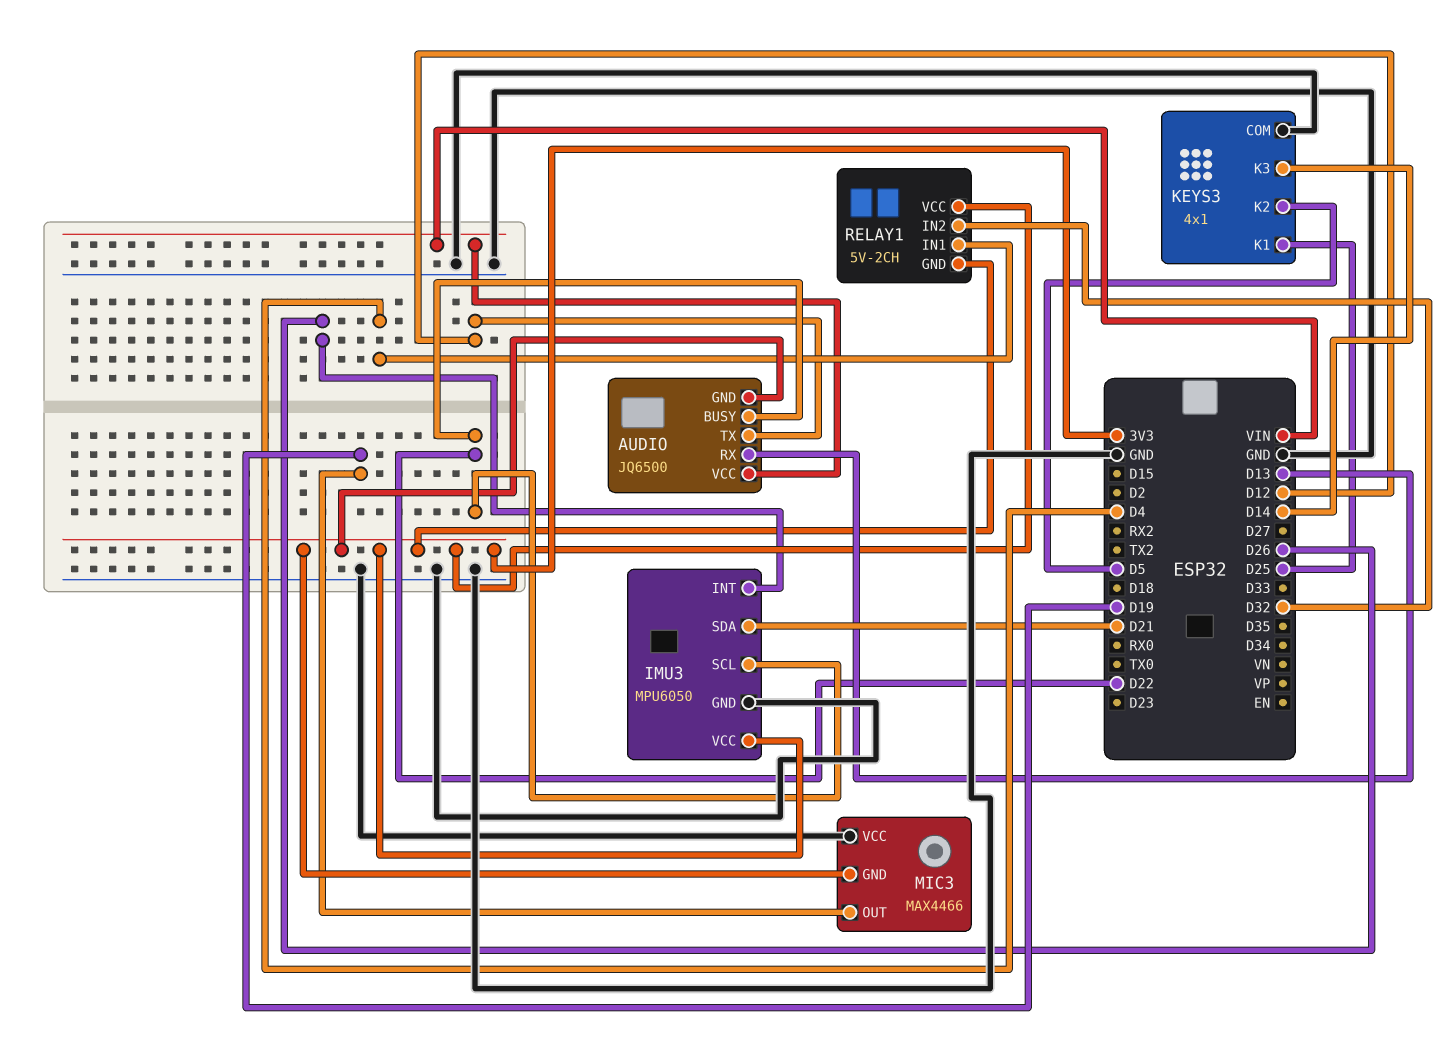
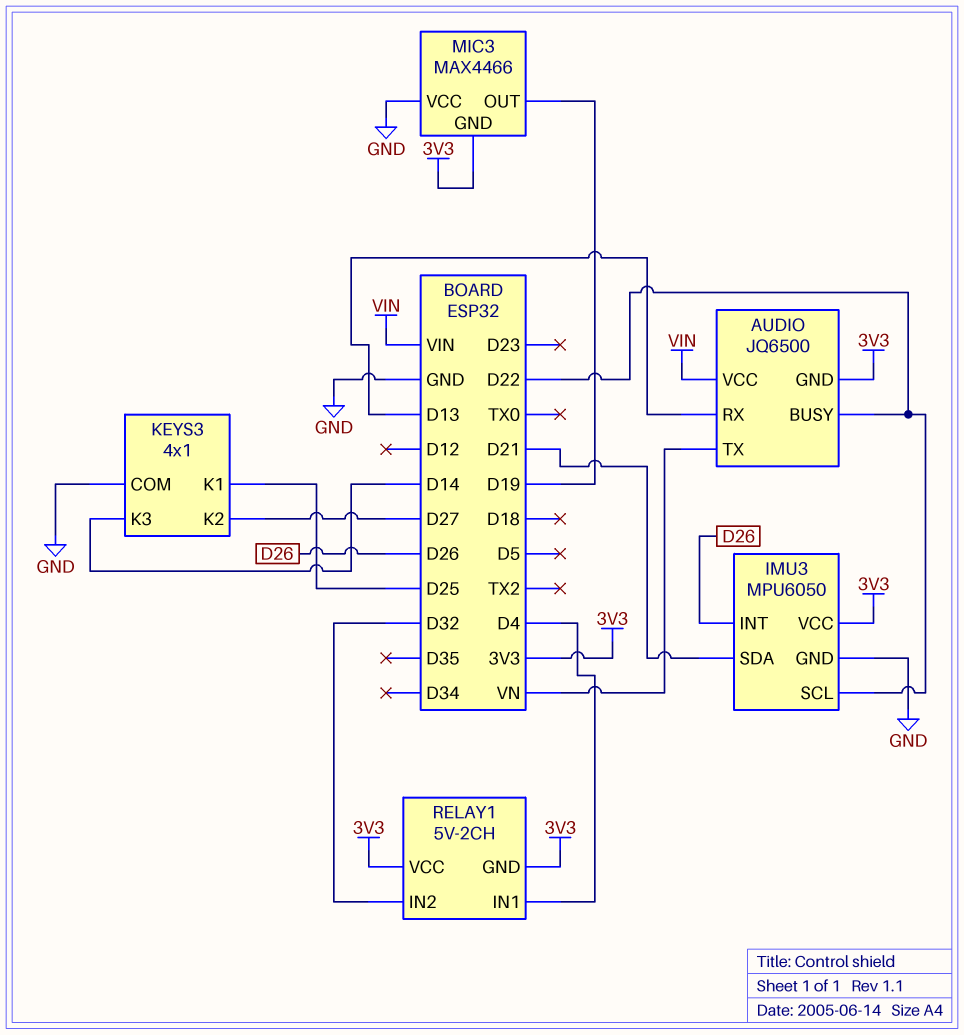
AUDIO pin TX: D12 -> VN
KEYS3 pin K2: D5 -> D27

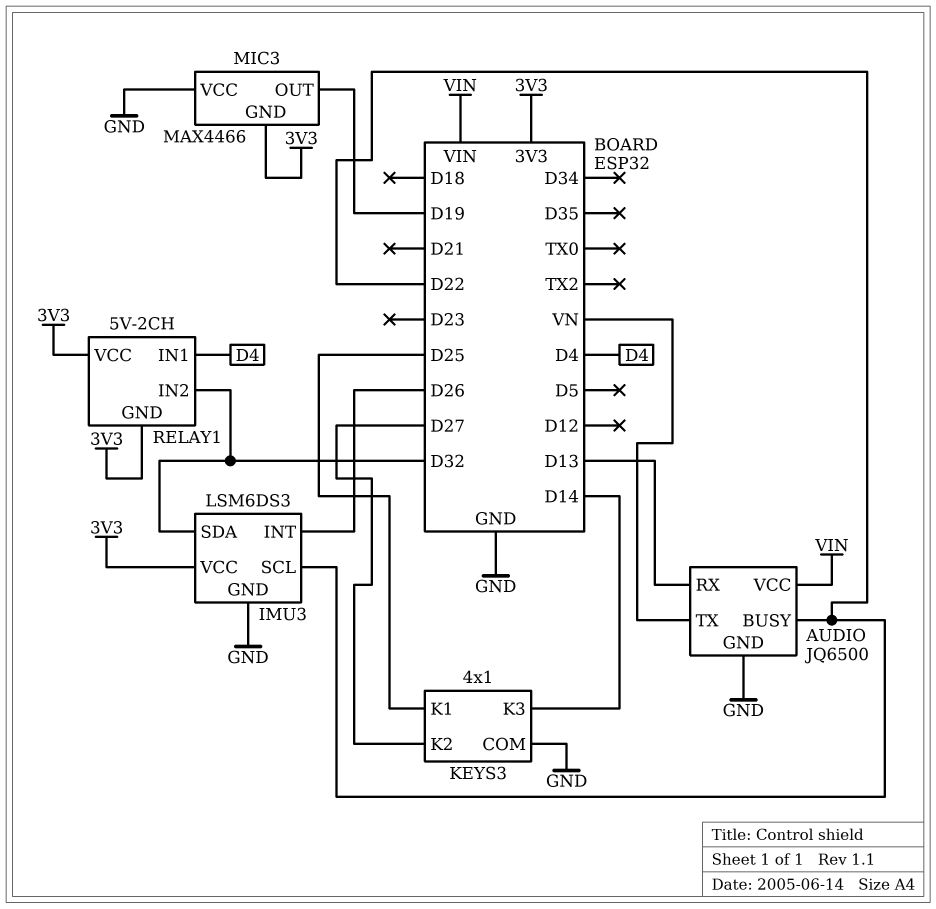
AUDIO pin GND: 3V3 -> GND
IMU3: MPU6050 -> LSM6DS3
IMU3 pin SDA: D21 -> D32

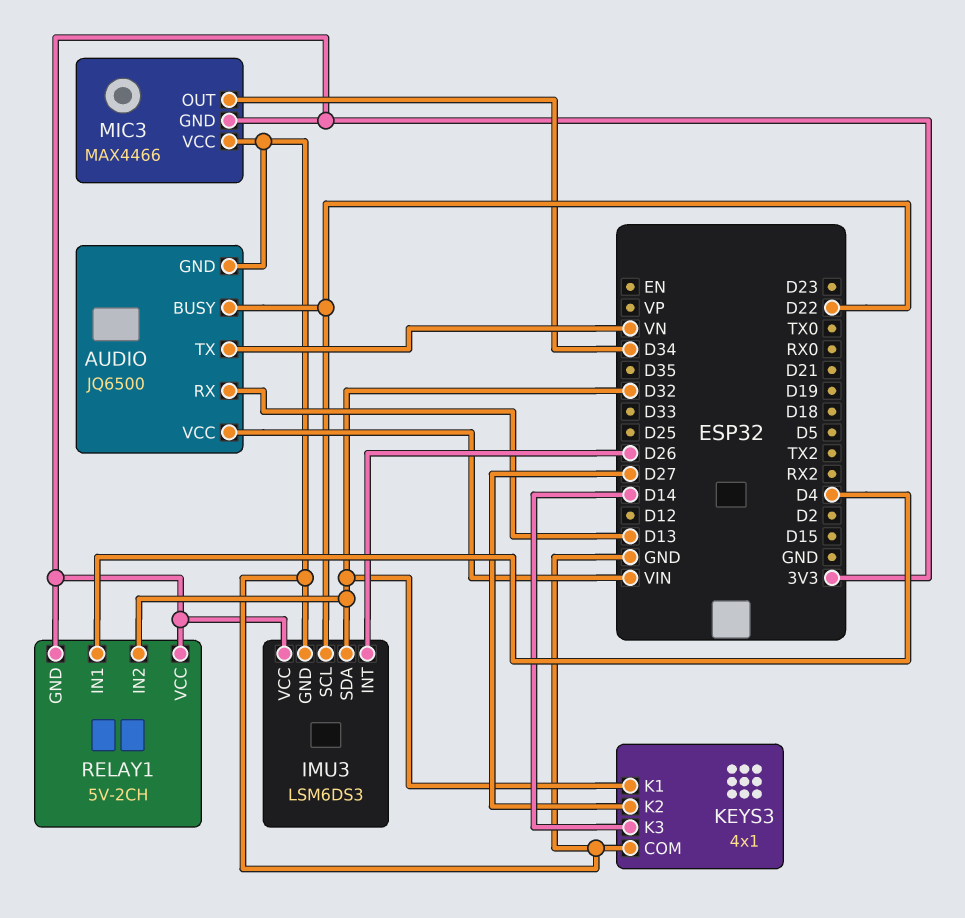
KEYS3 pin K1: D25 -> D32
MIC3 pin OUT: D19 -> D34

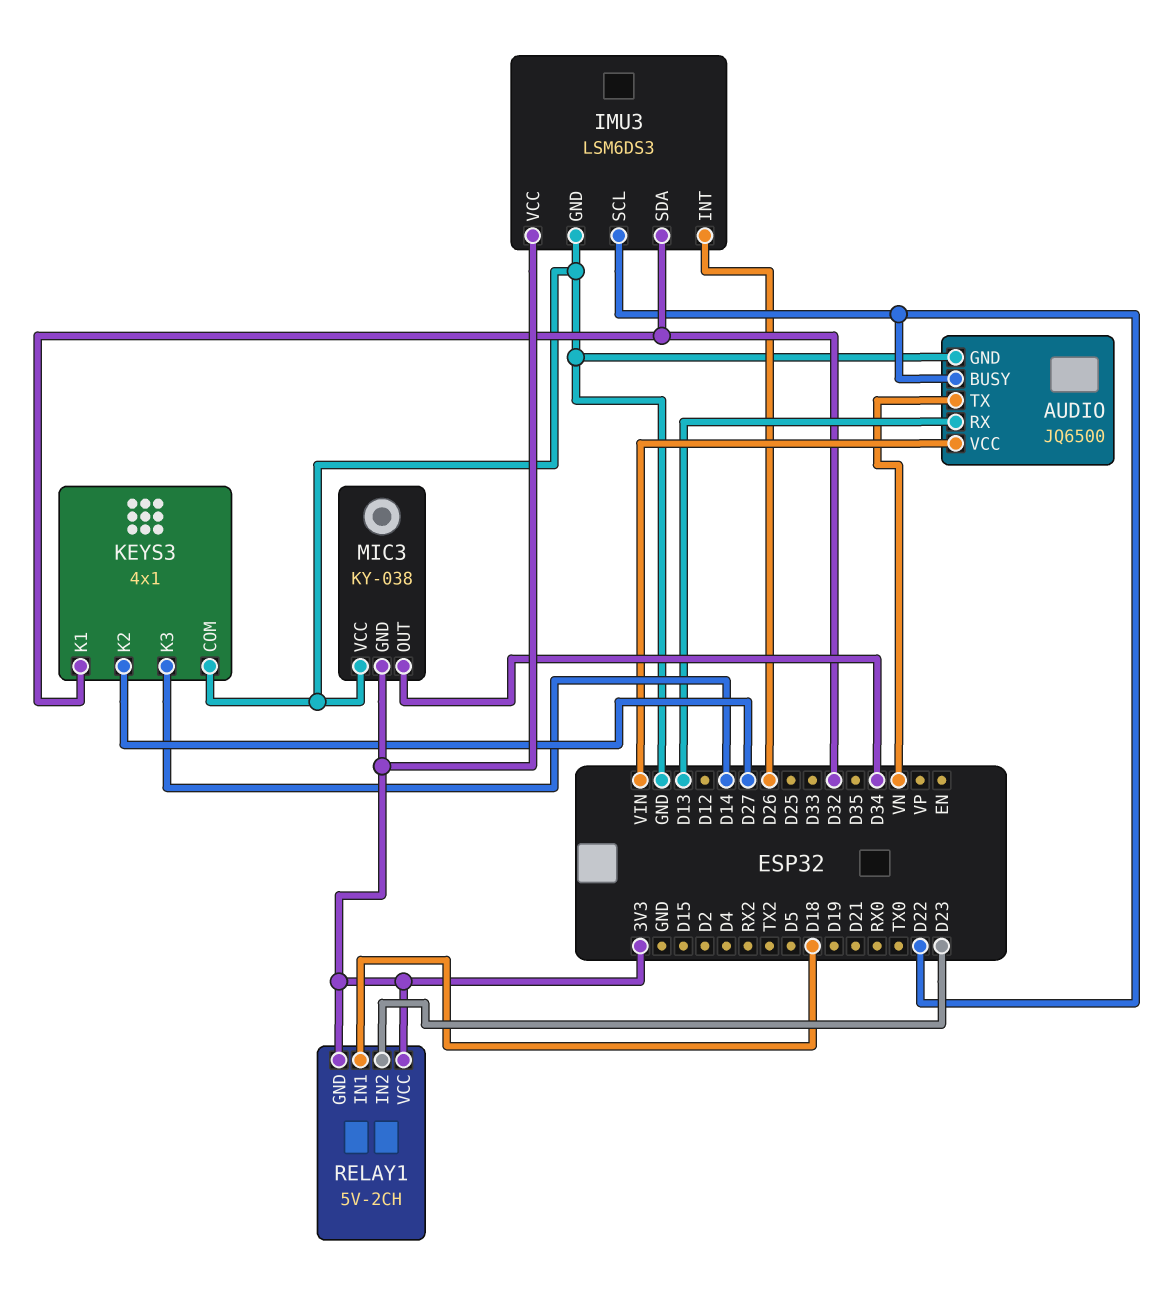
MIC3: MAX4466 -> KY-038
RELAY1 pin IN1: D4 -> D18
RELAY1 pin IN2: D32 -> D23

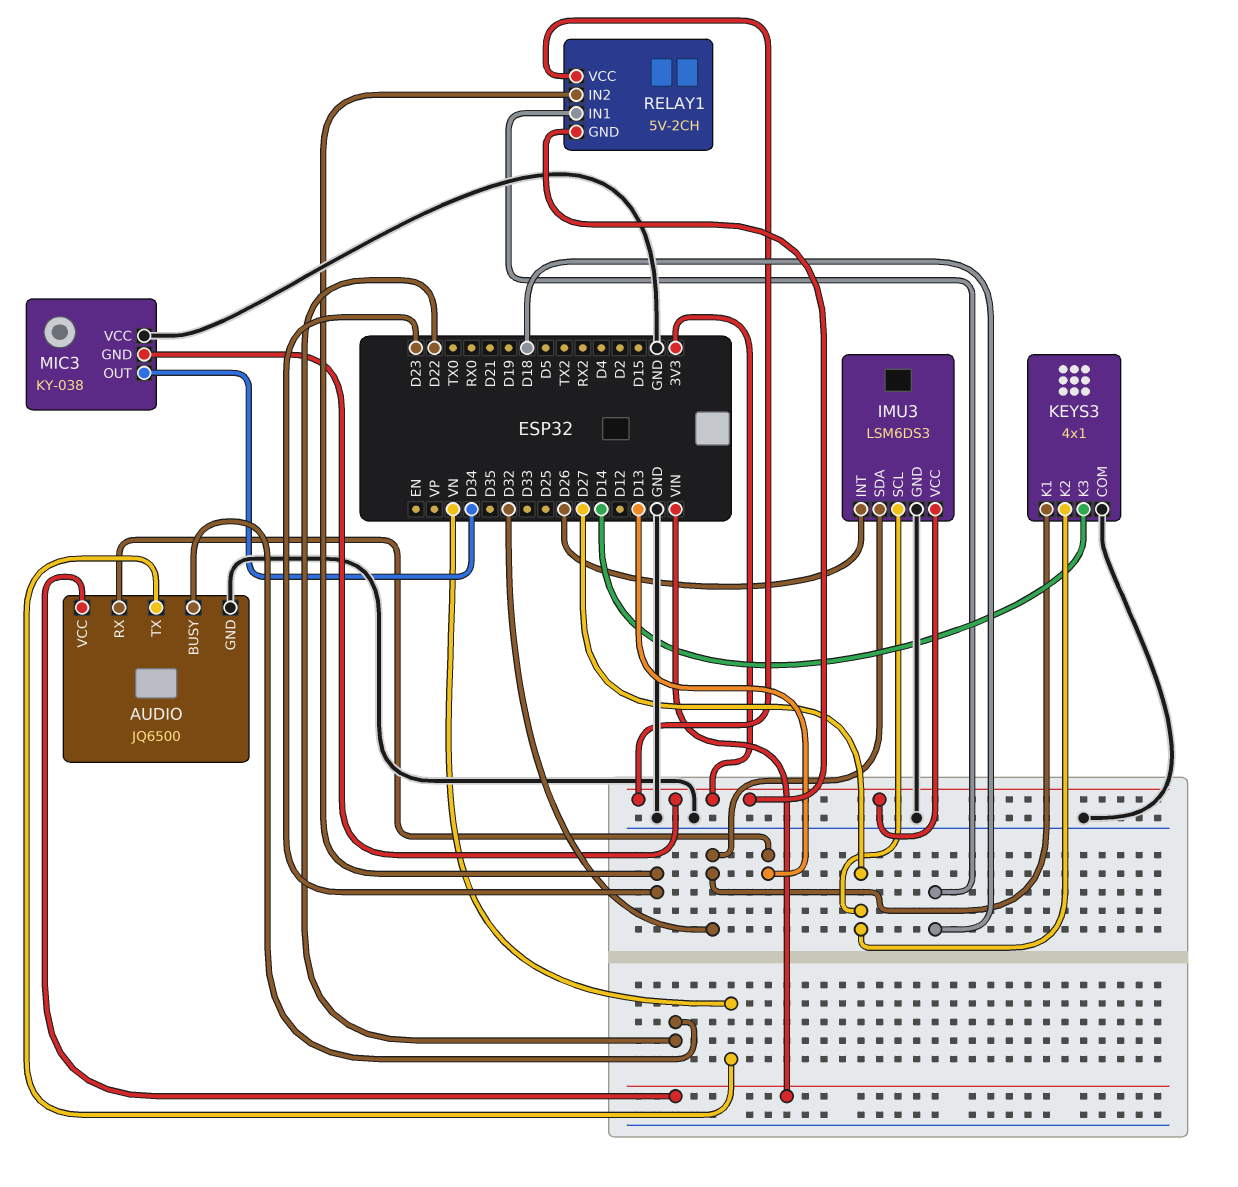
IMU3 pin SCL: D22 -> D27

